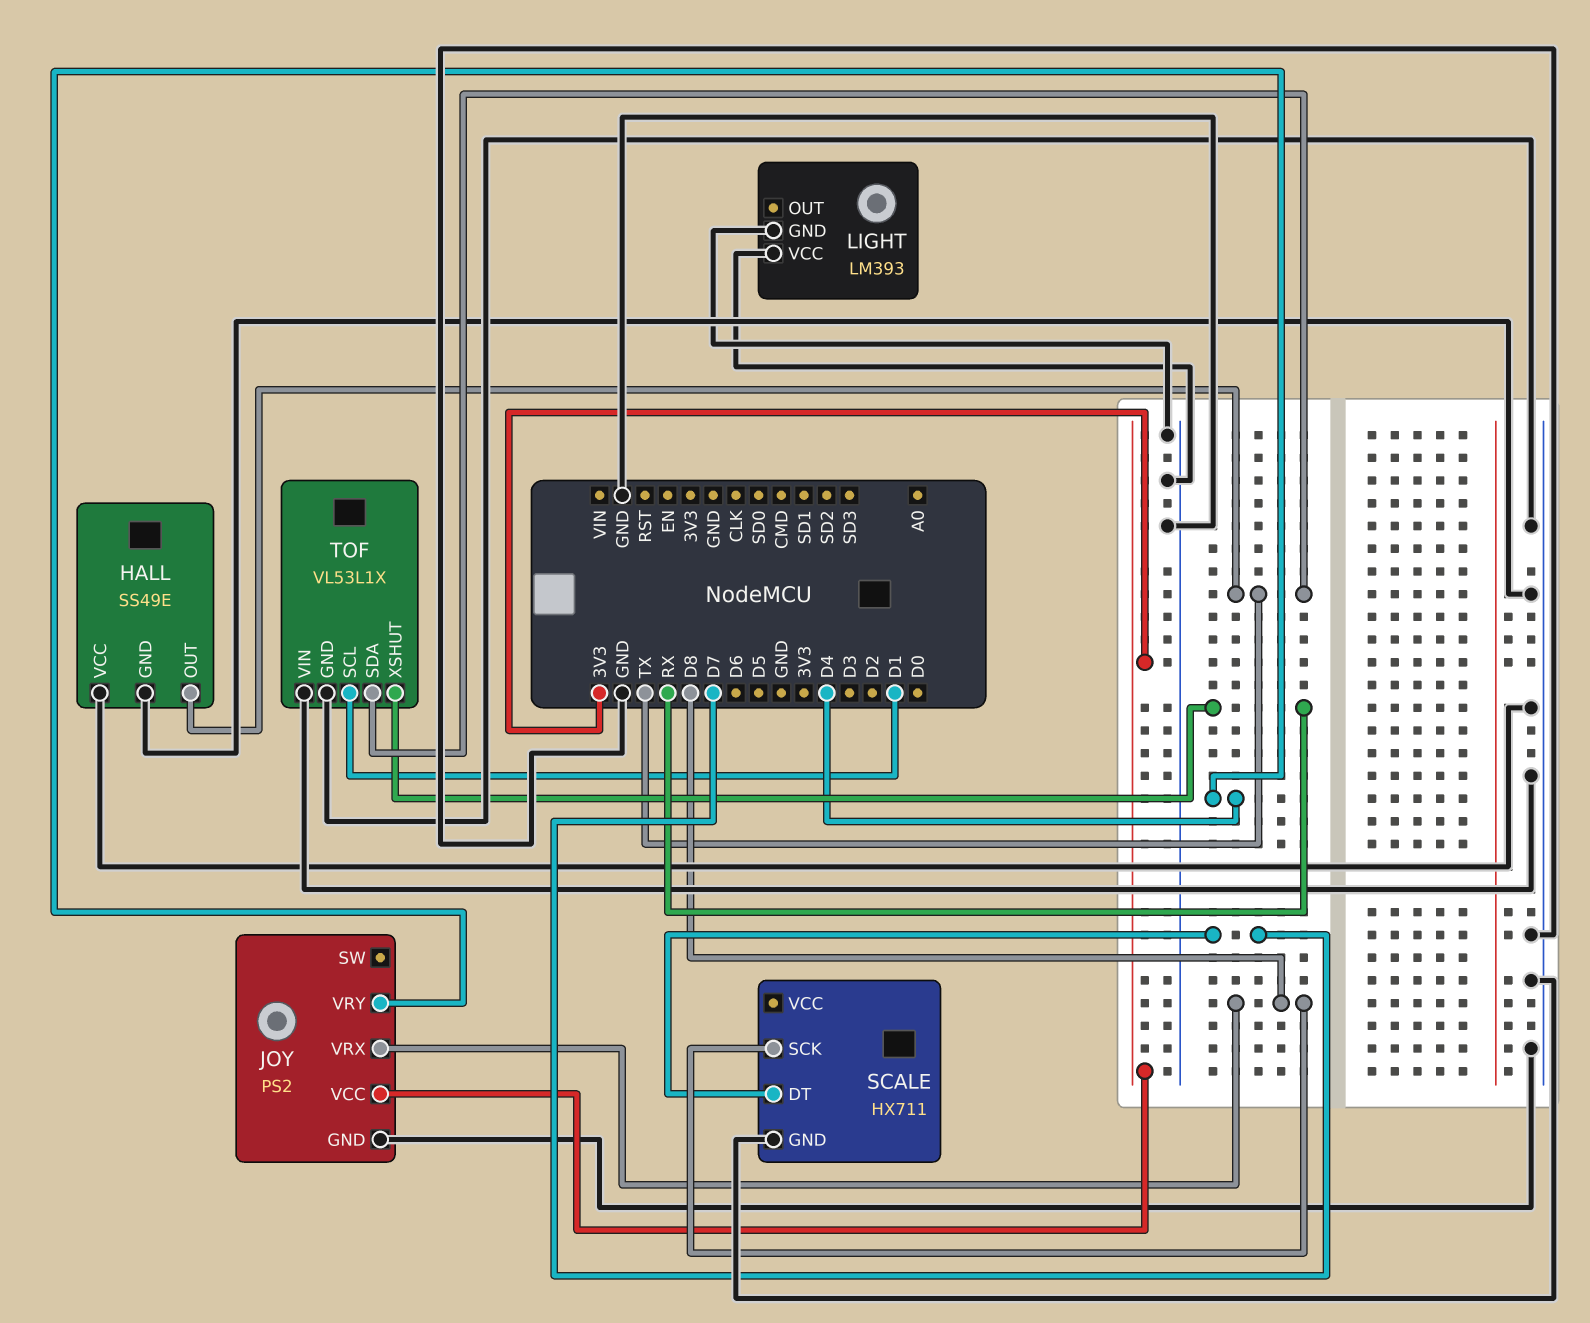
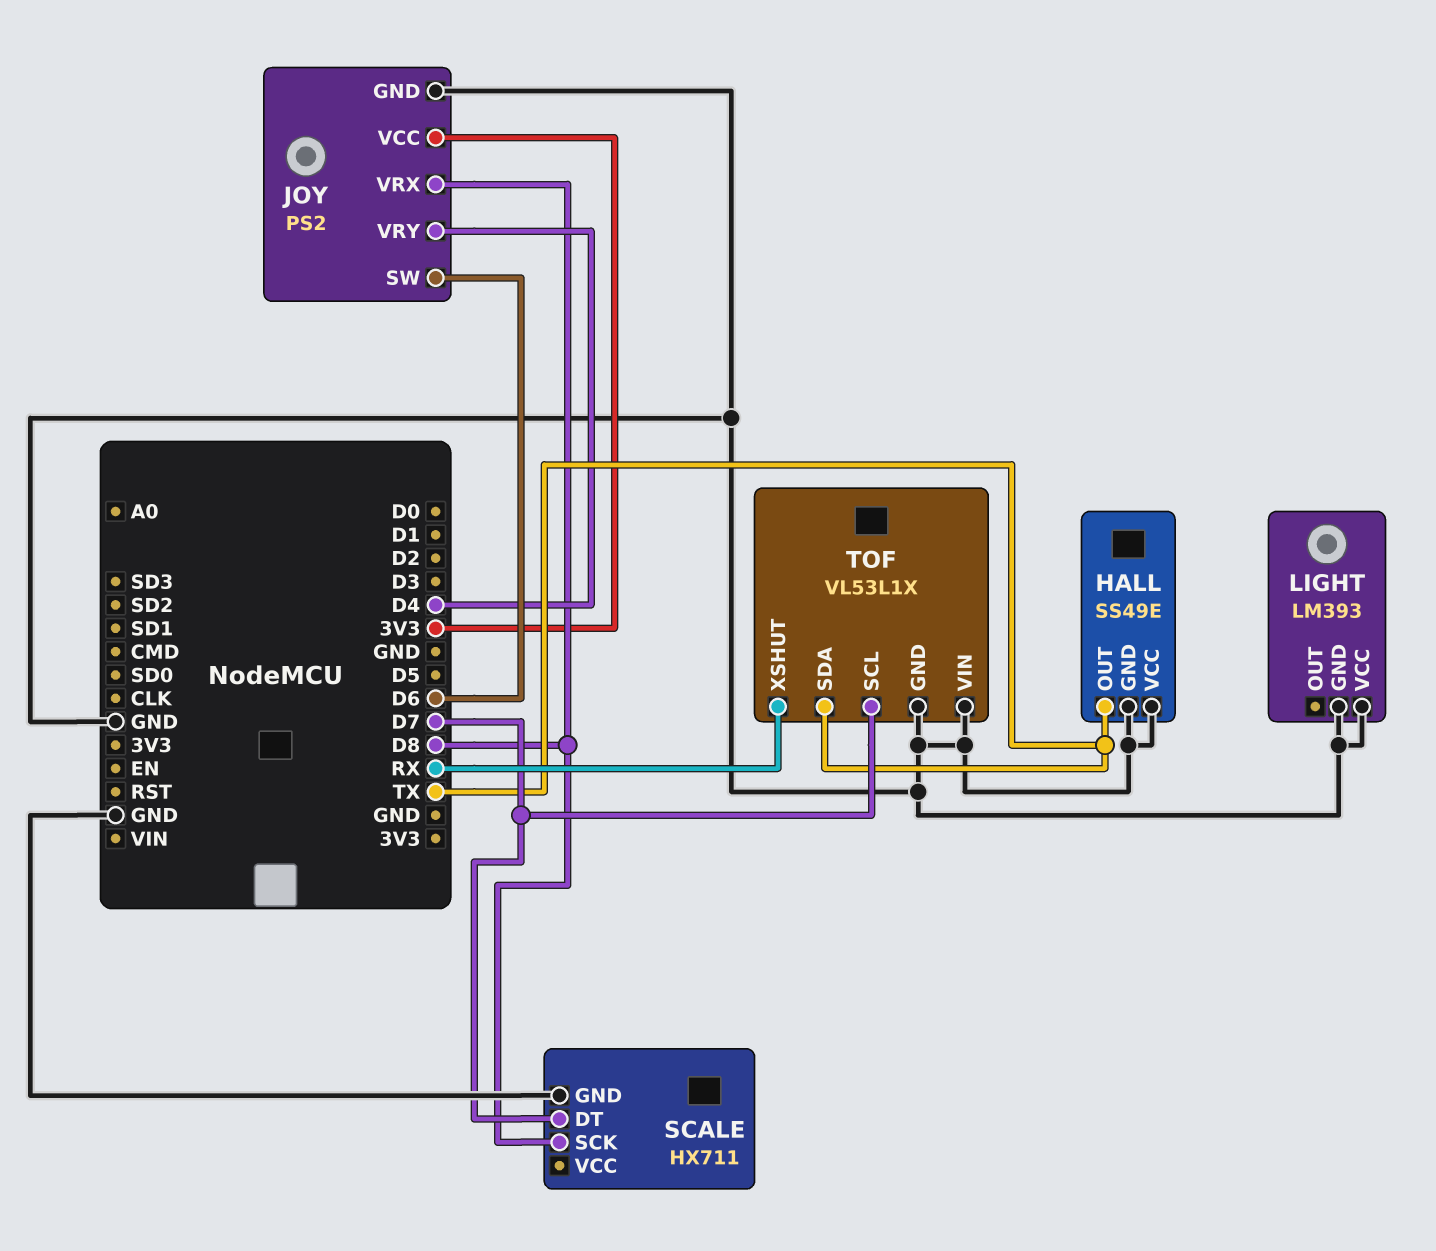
JOY pin SW: none -> D6
TOF pin SCL: D1 -> D7

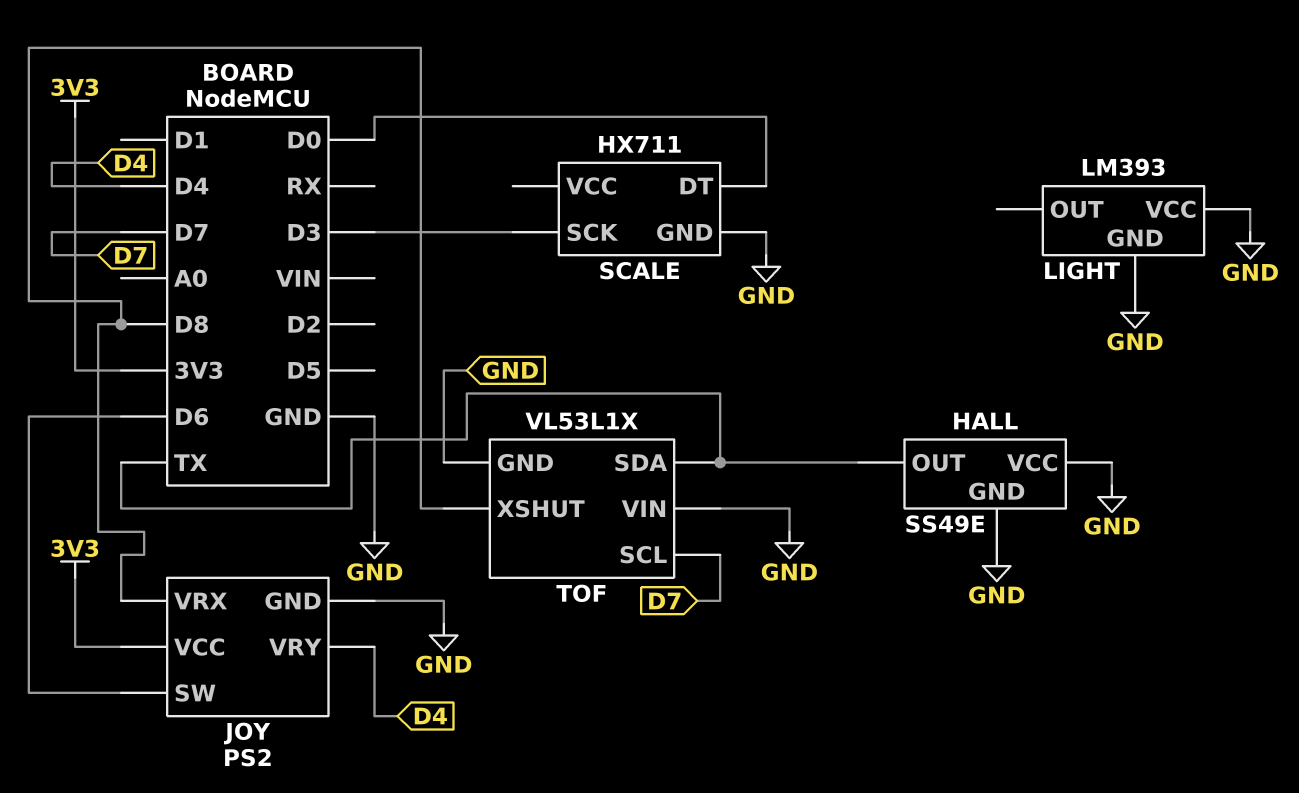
SCALE pin DT: D7 -> D0
SCALE pin SCK: D8 -> D3
TOF pin XSHUT: RX -> D8

